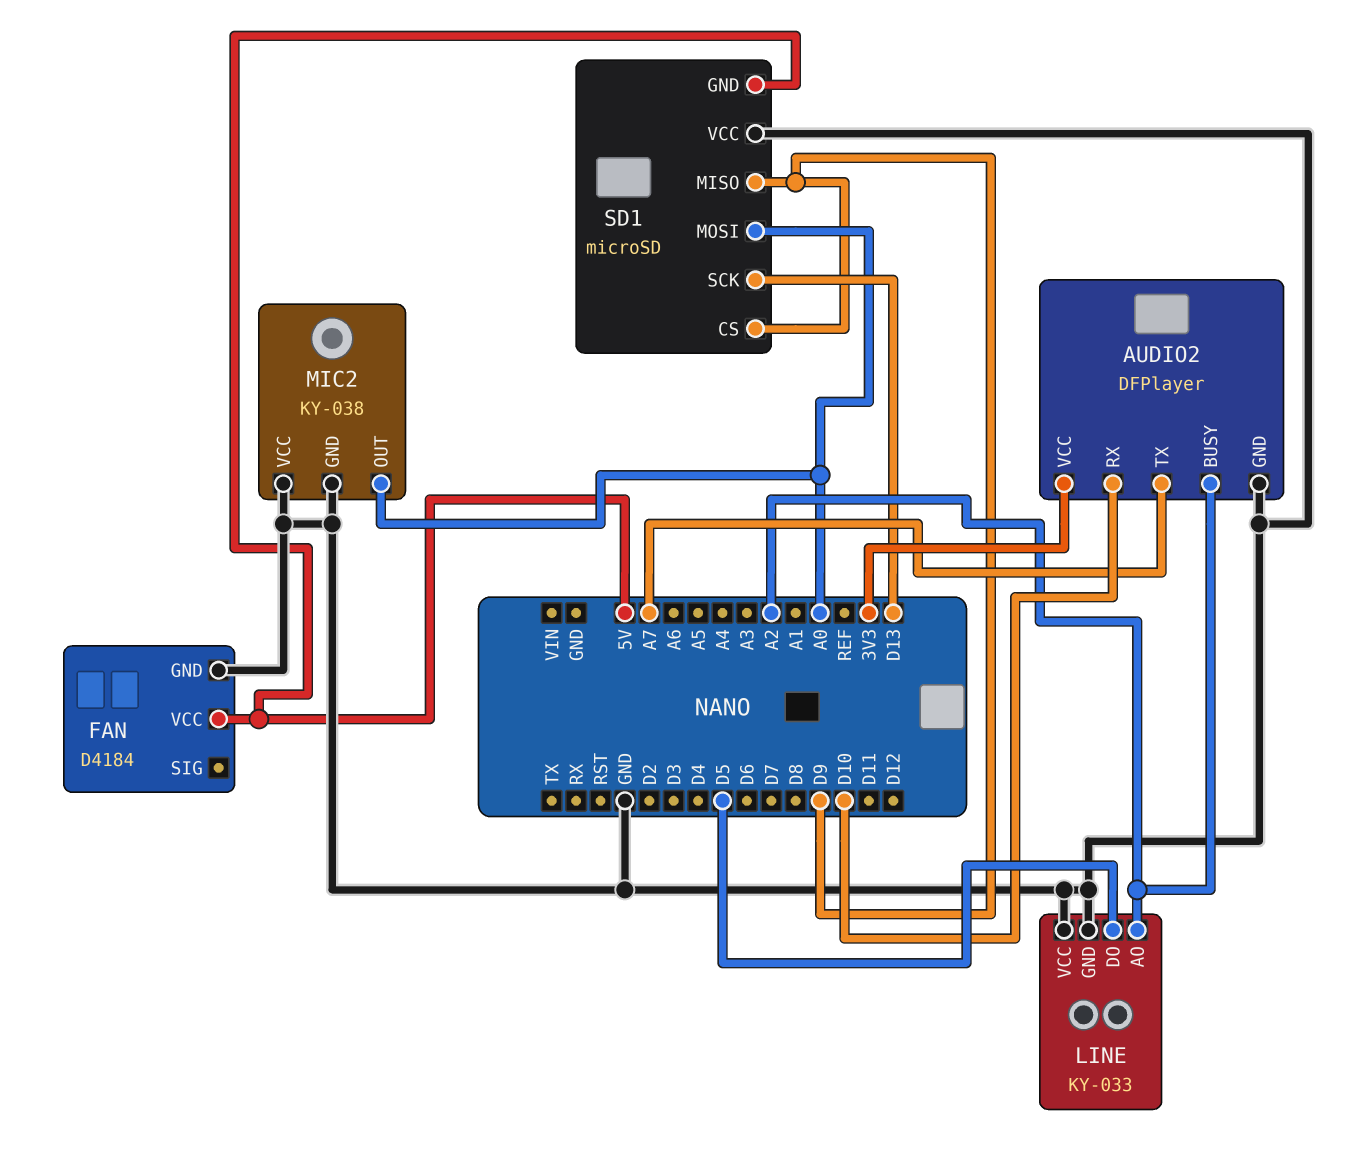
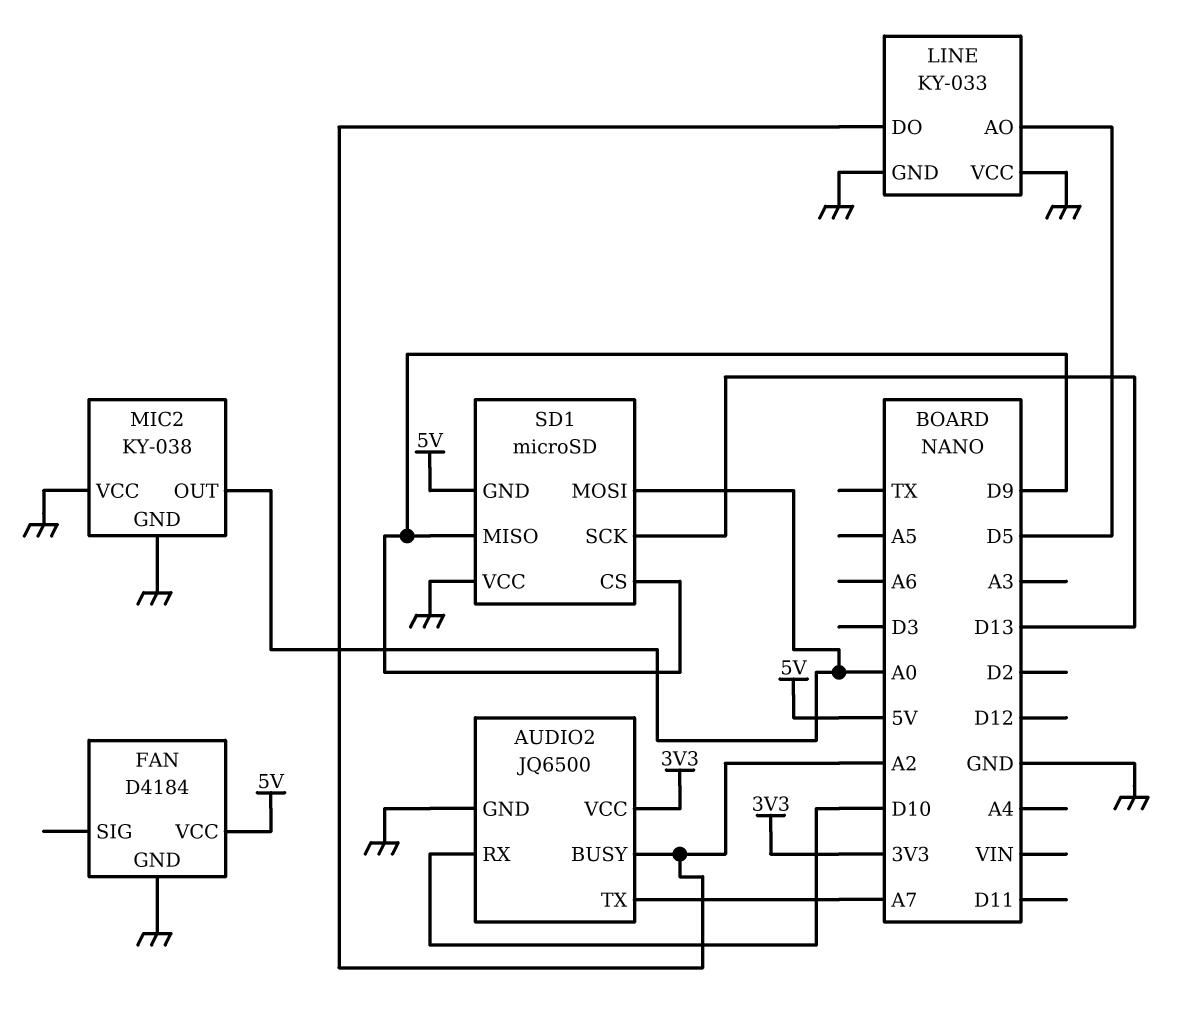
AUDIO2: DFPlayer -> JQ6500
LINE pin AO: A2 -> D5
LINE pin DO: D5 -> A2

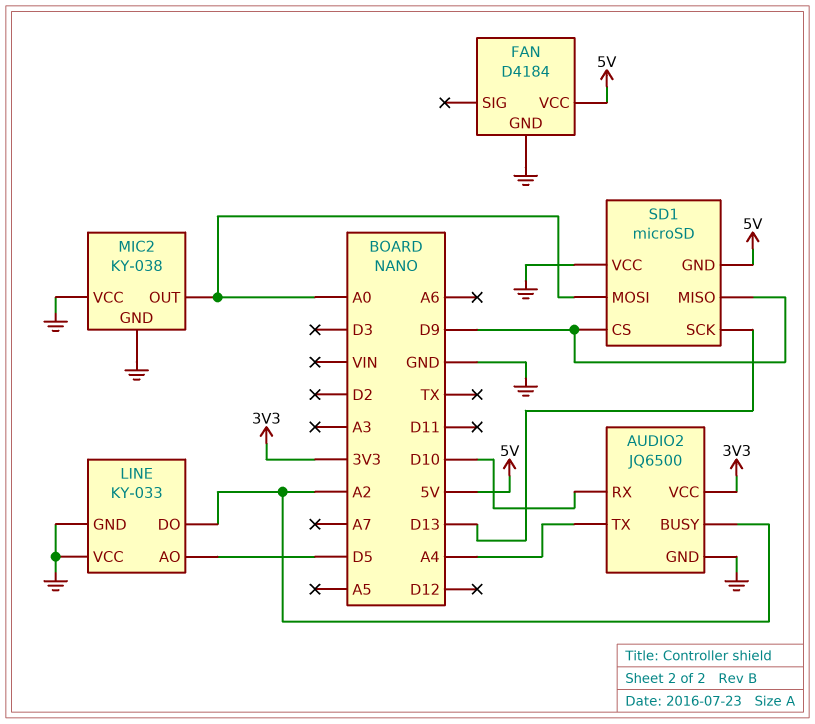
AUDIO2 pin TX: A7 -> A4

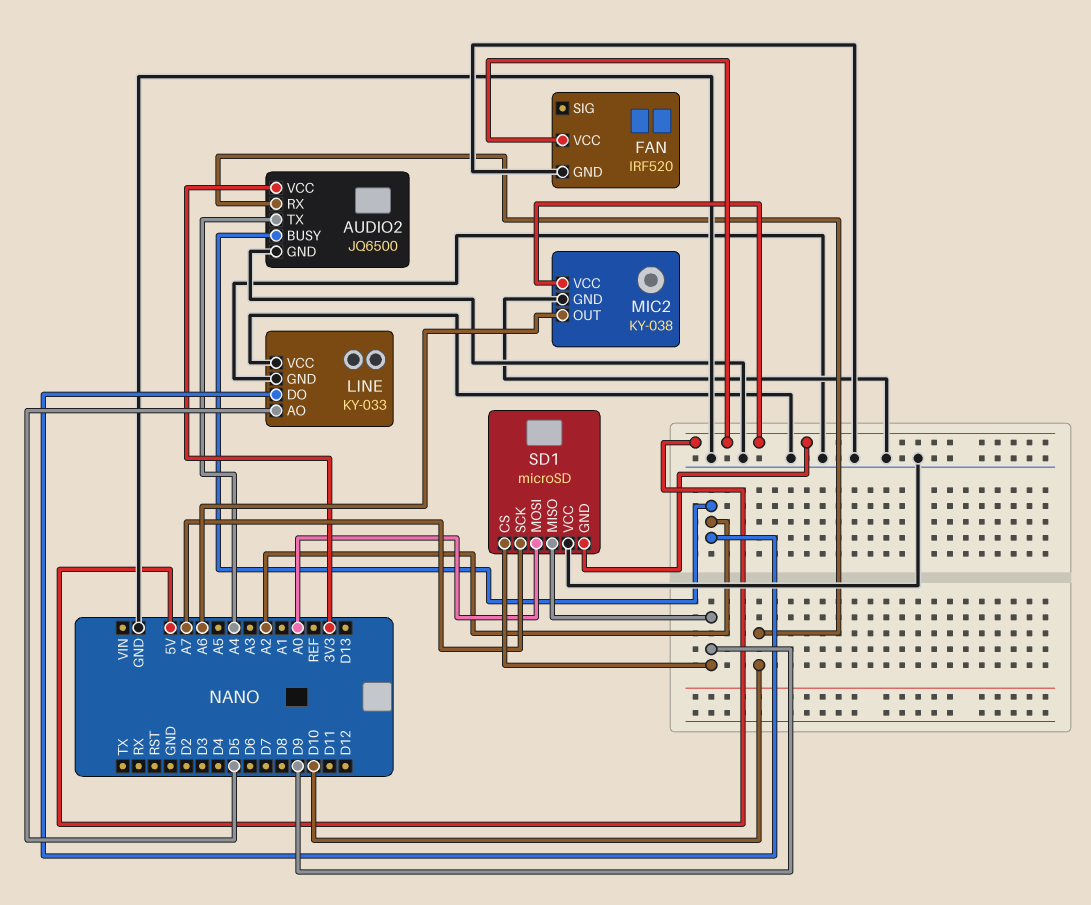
FAN: D4184 -> IRF520
MIC2 pin OUT: A0 -> A6
MIC2 pin VCC: GND -> 5V
SD1 pin SCK: D13 -> A7

